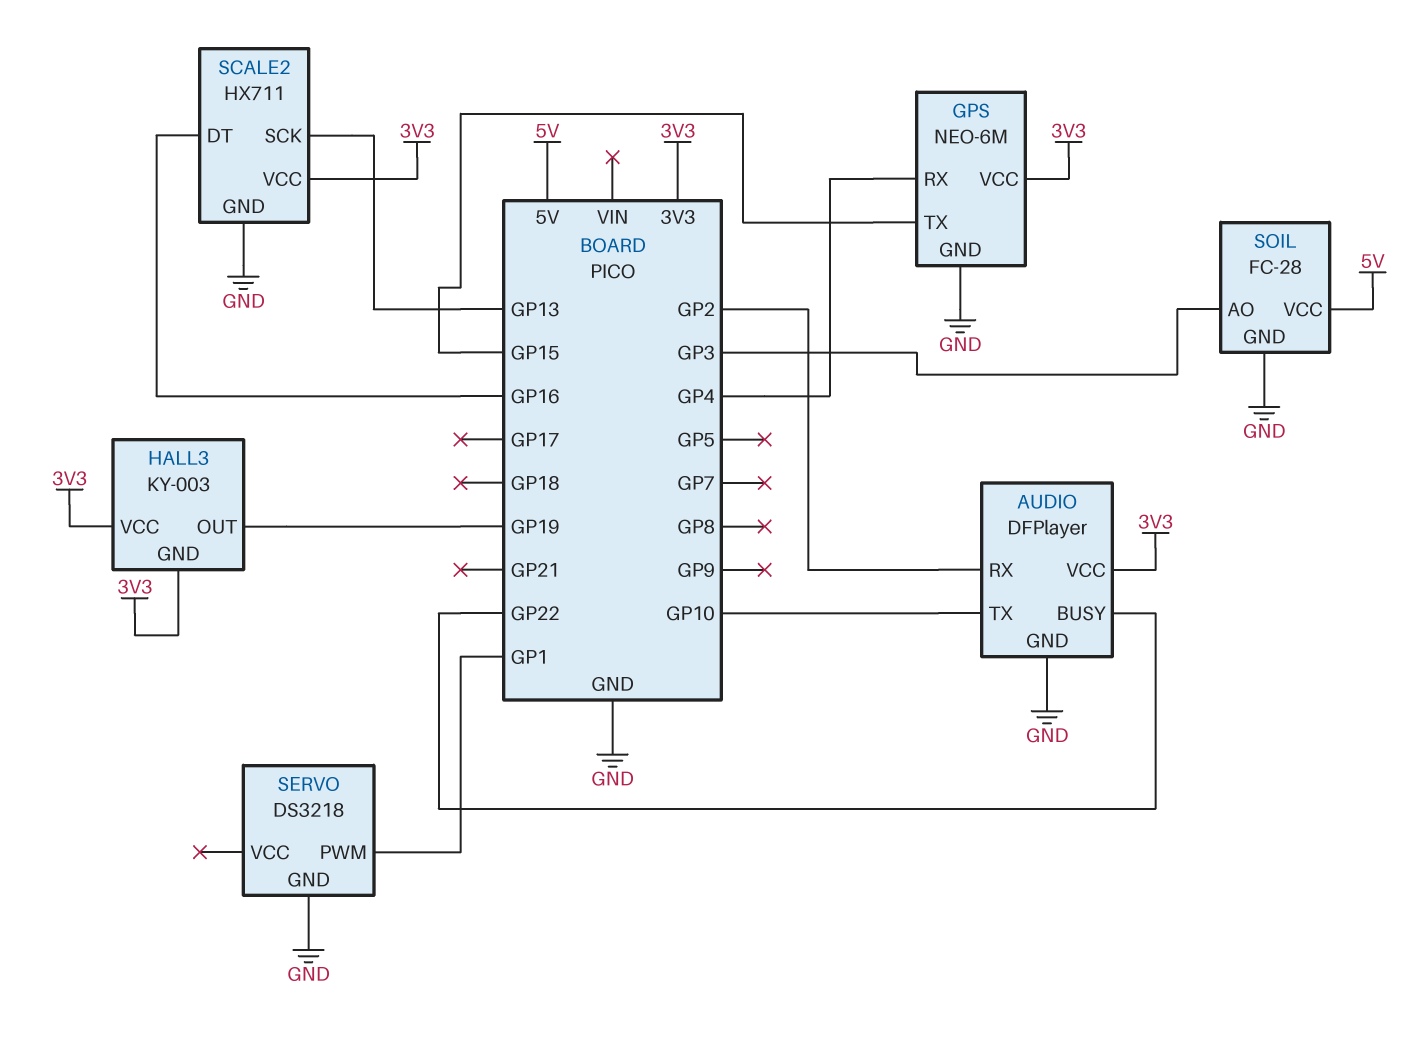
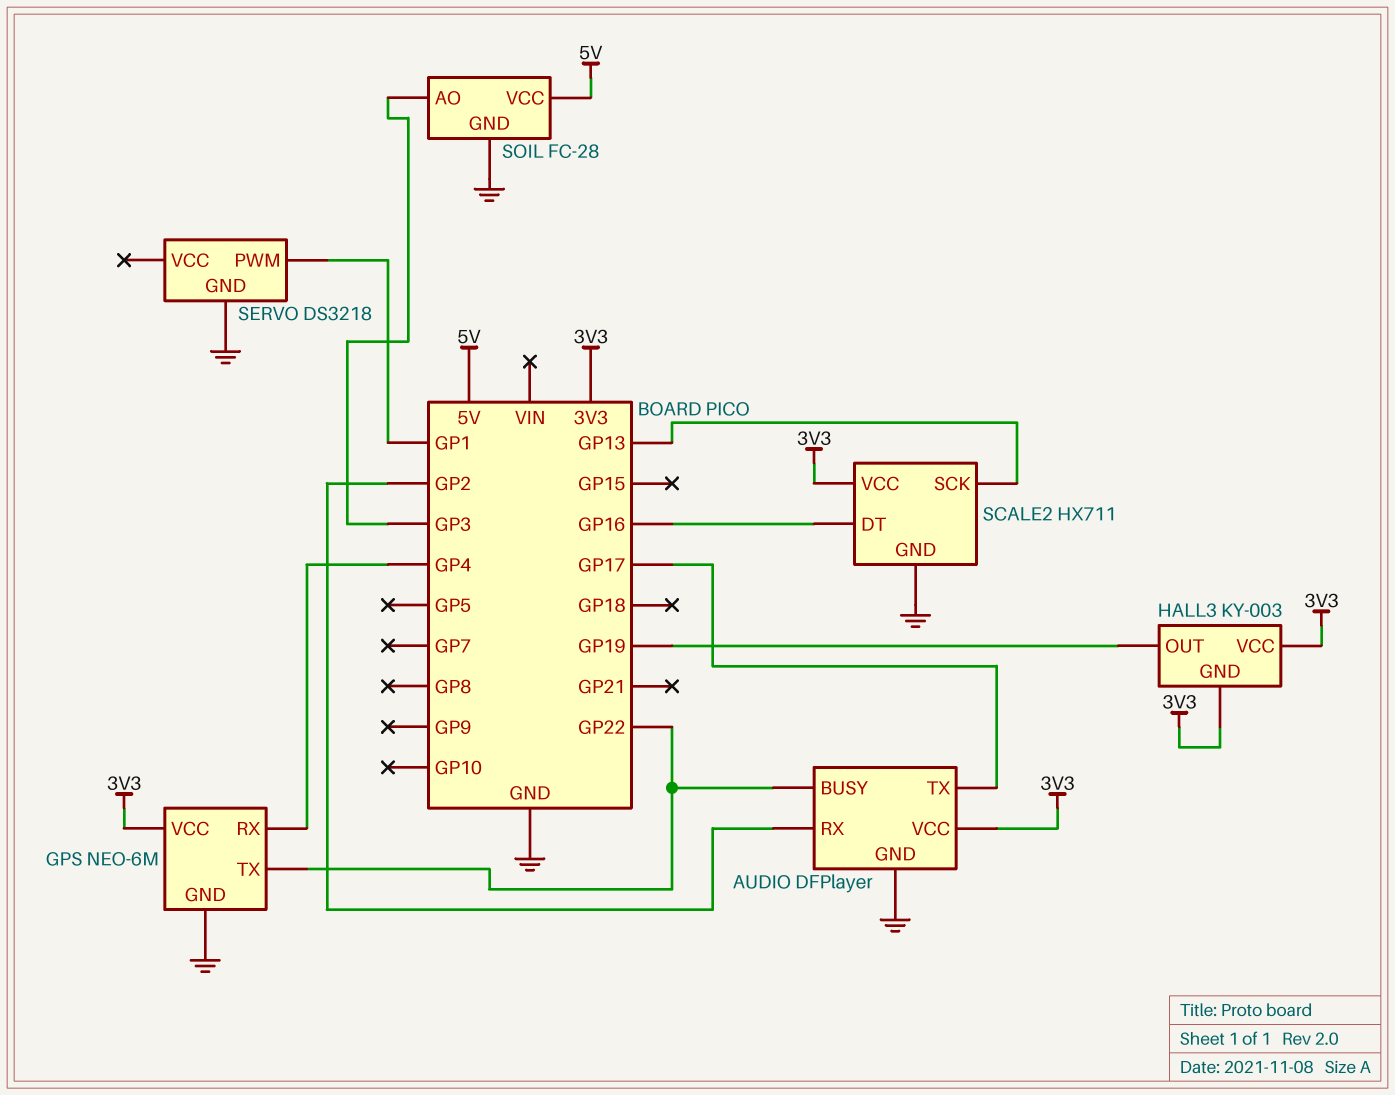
AUDIO pin TX: GP10 -> GP17
GPS pin TX: GP15 -> GP22

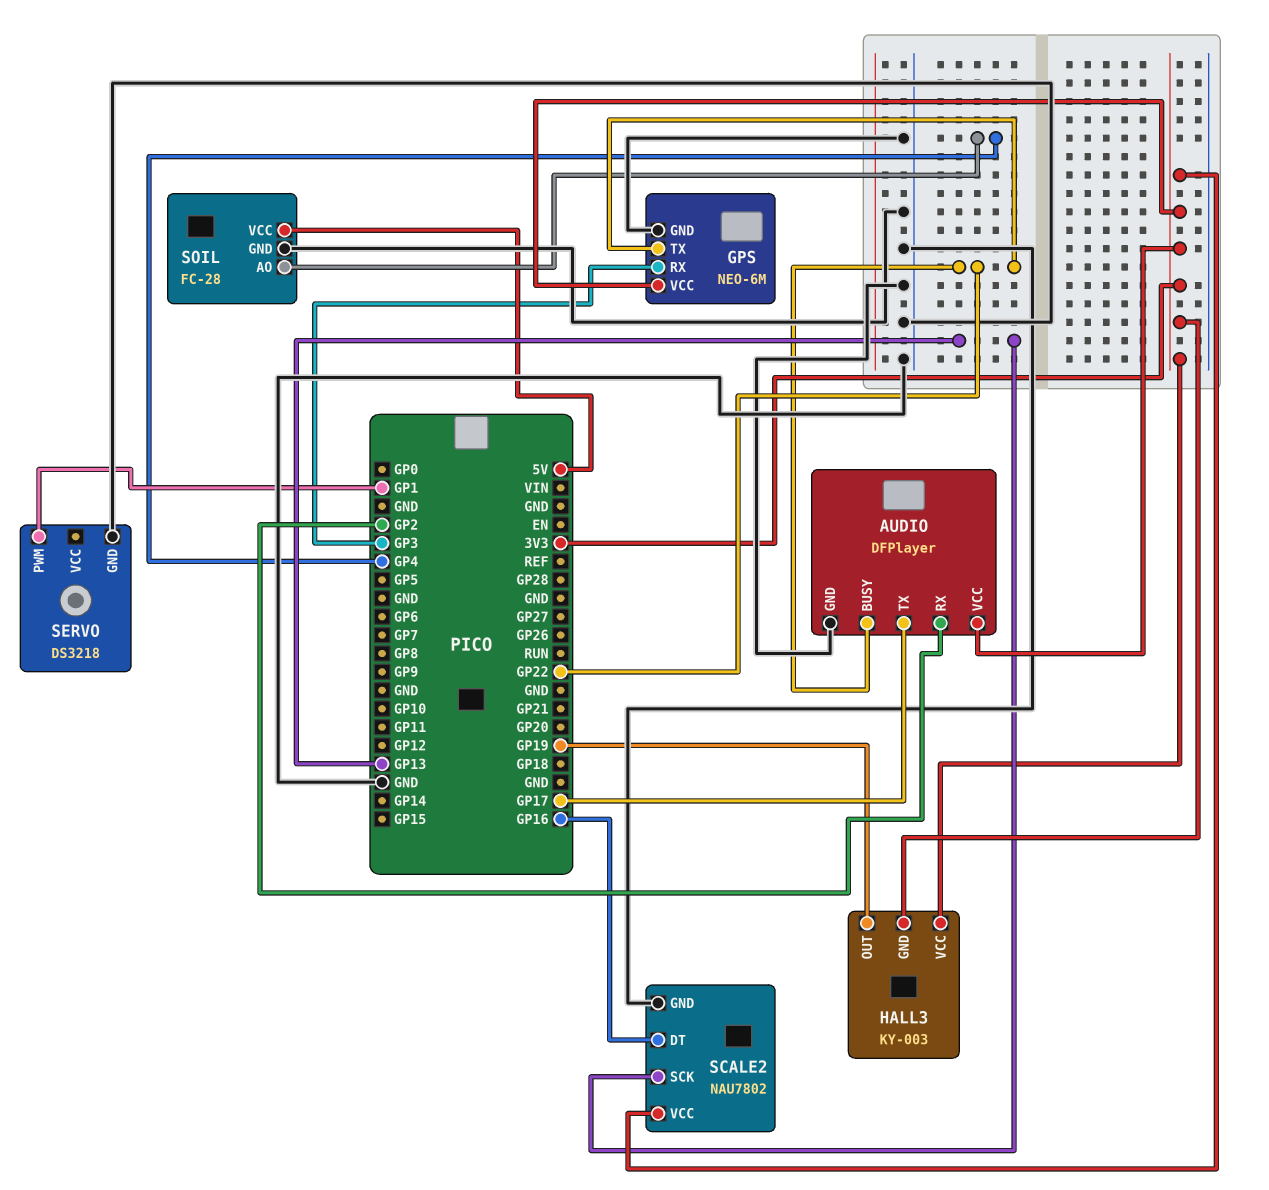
GPS pin RX: GP4 -> GP3
SCALE2: HX711 -> NAU7802
SOIL pin AO: GP3 -> GP4

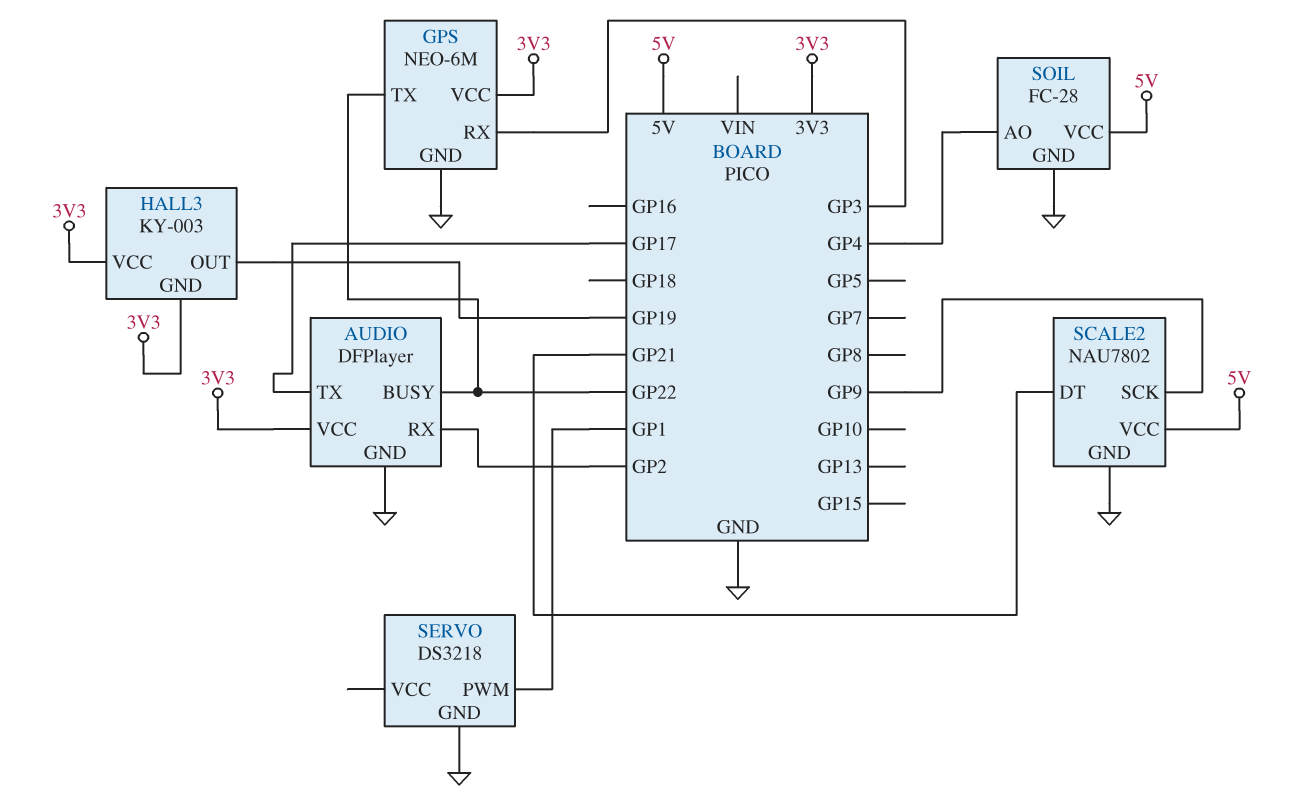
SCALE2 pin DT: GP16 -> GP21
SCALE2 pin SCK: GP13 -> GP9
SCALE2 pin VCC: 3V3 -> 5V

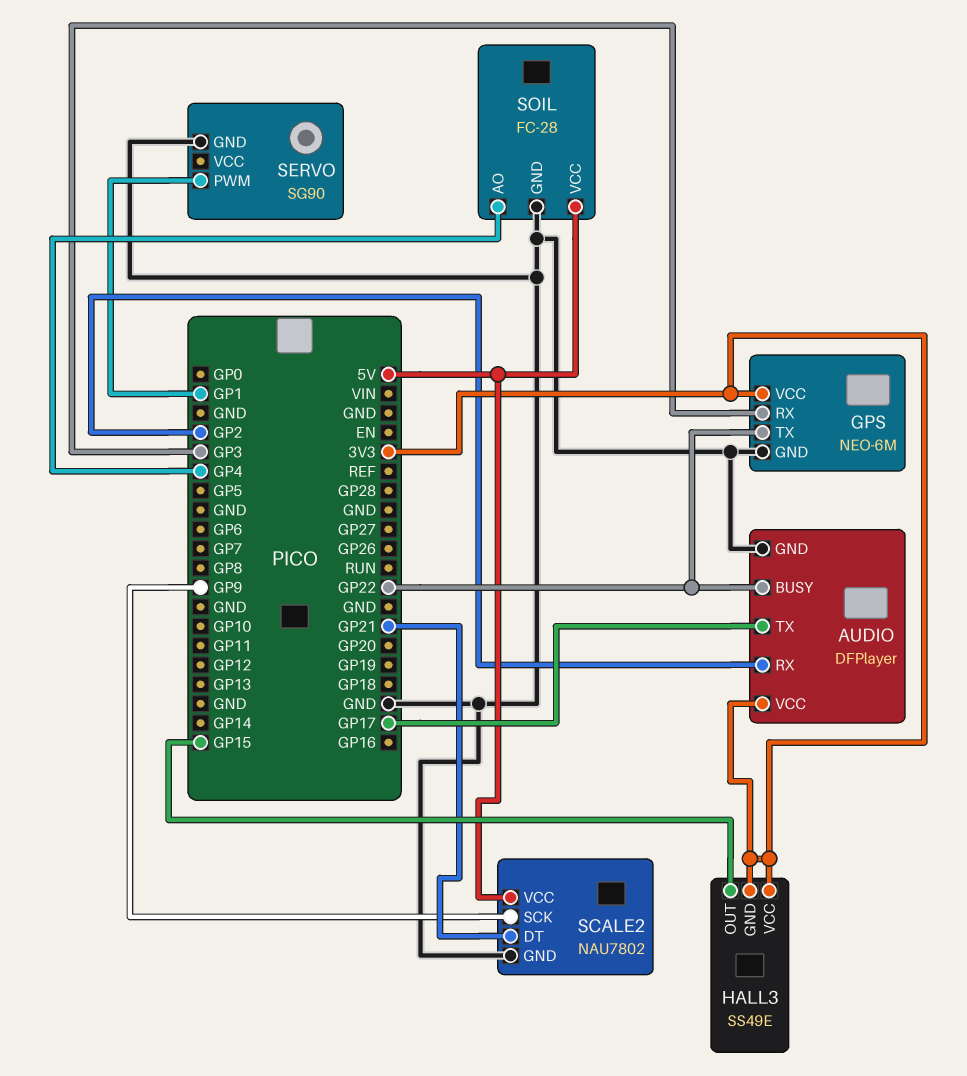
HALL3: KY-003 -> SS49E
HALL3 pin OUT: GP19 -> GP15
SERVO: DS3218 -> SG90

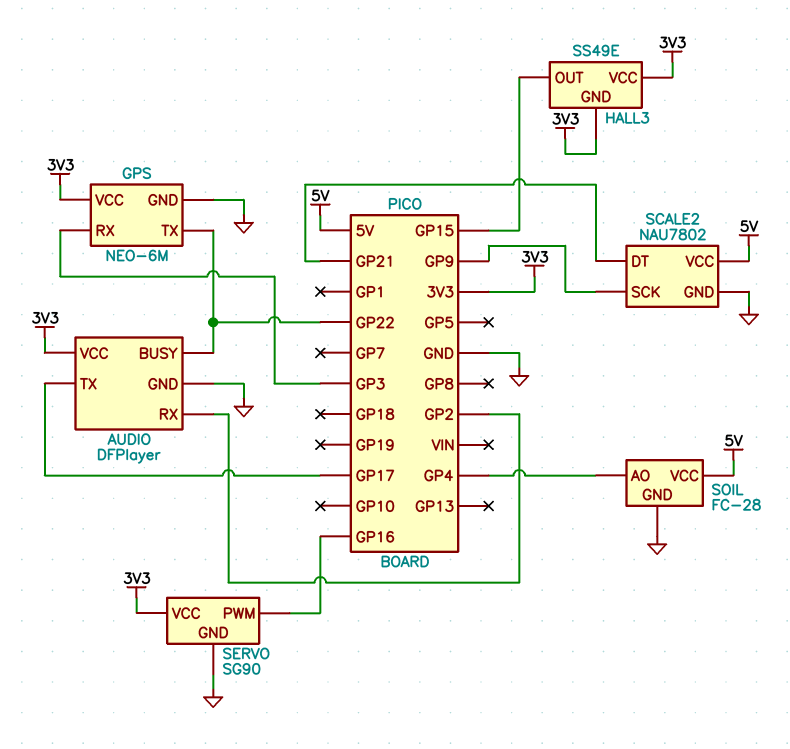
SERVO pin PWM: GP1 -> GP16
SERVO pin VCC: none -> 3V3

